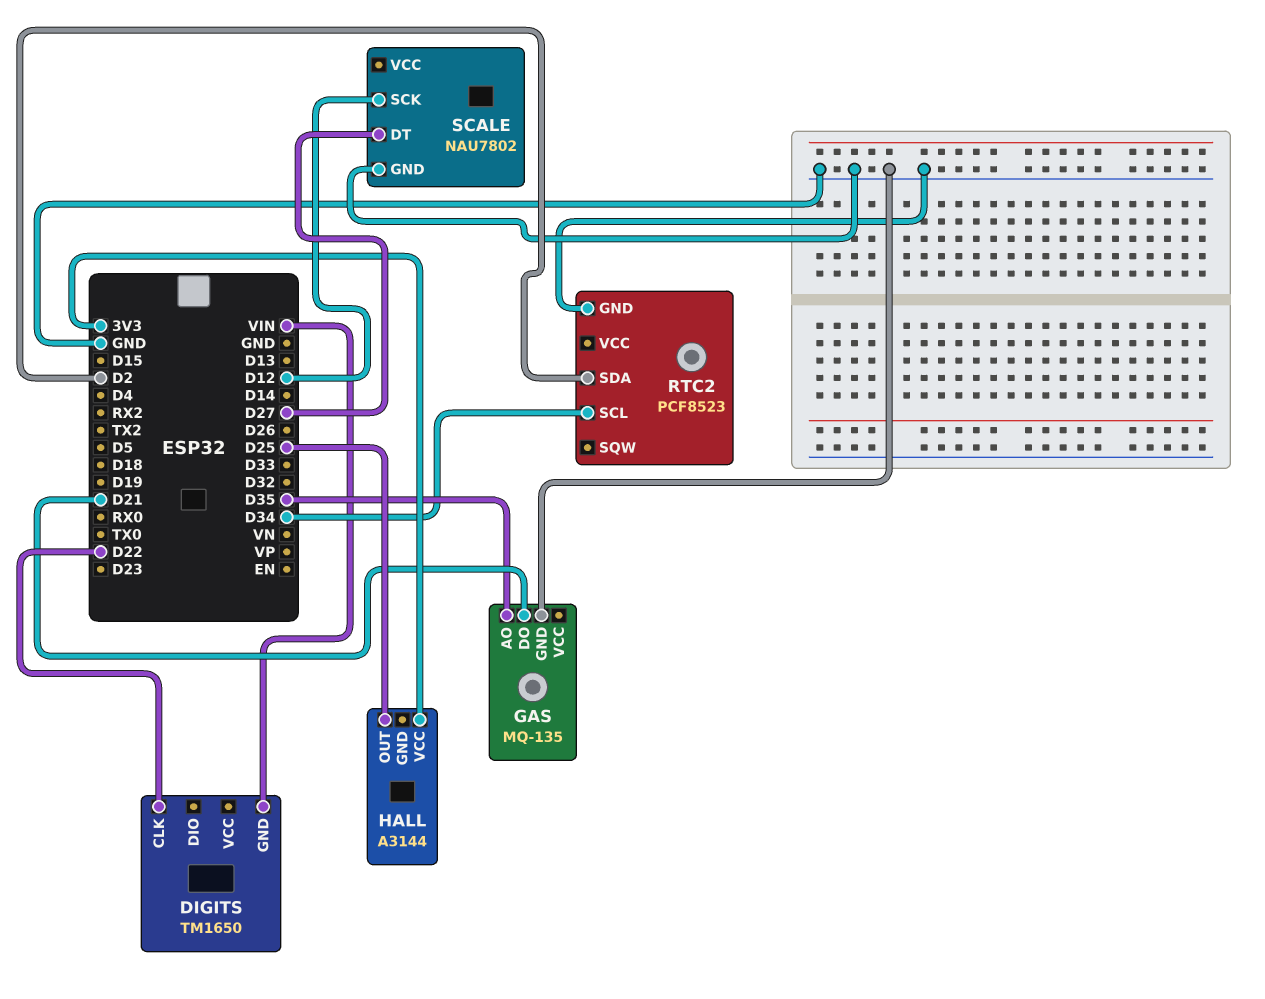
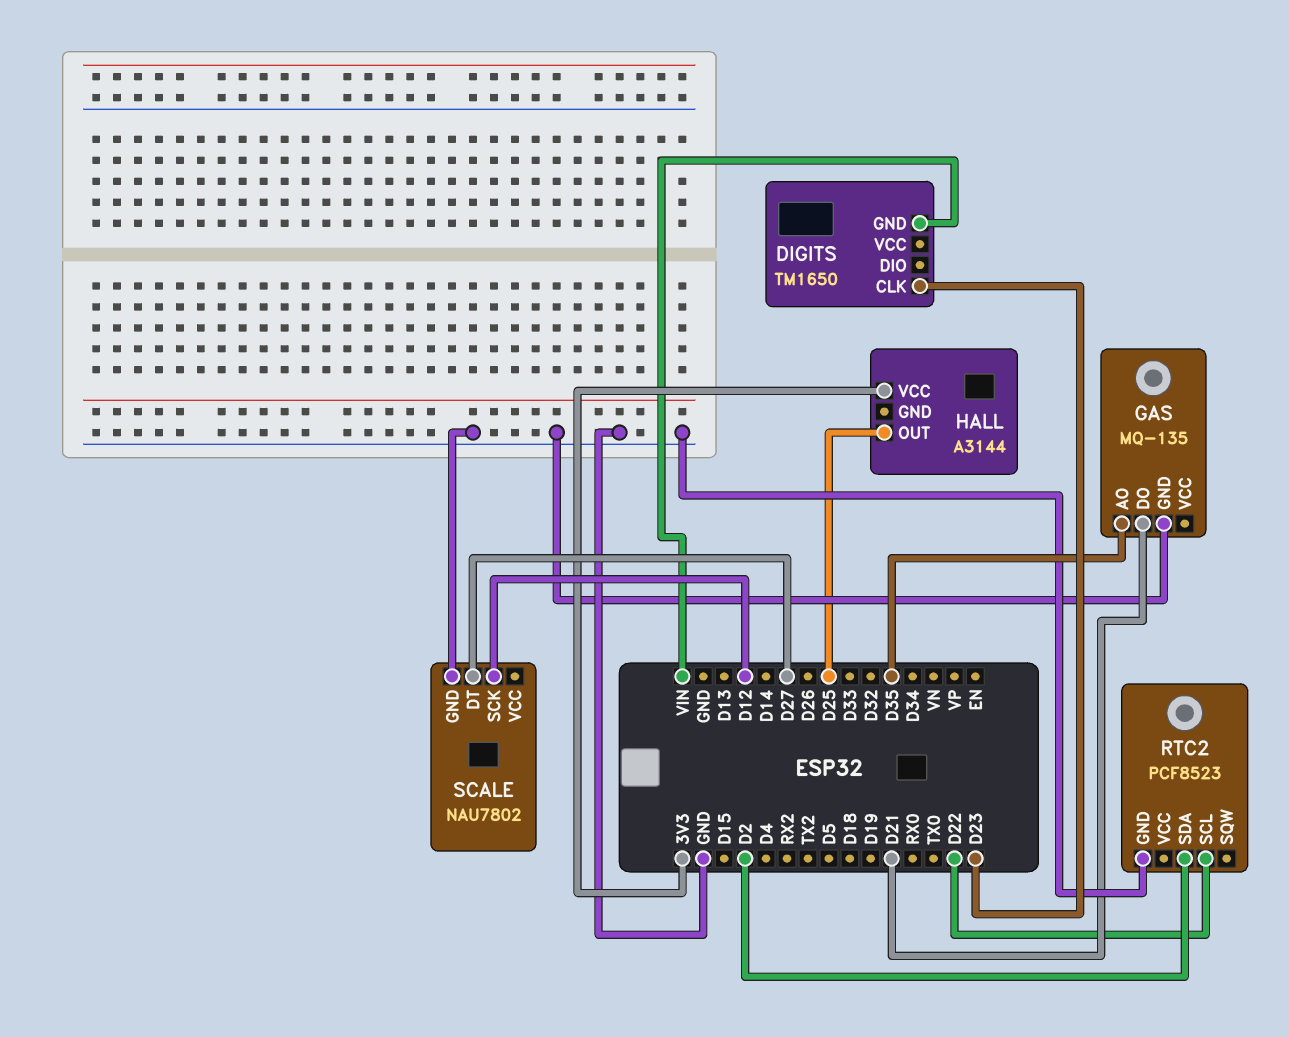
DIGITS pin CLK: D22 -> D23
RTC2 pin SCL: D34 -> D22

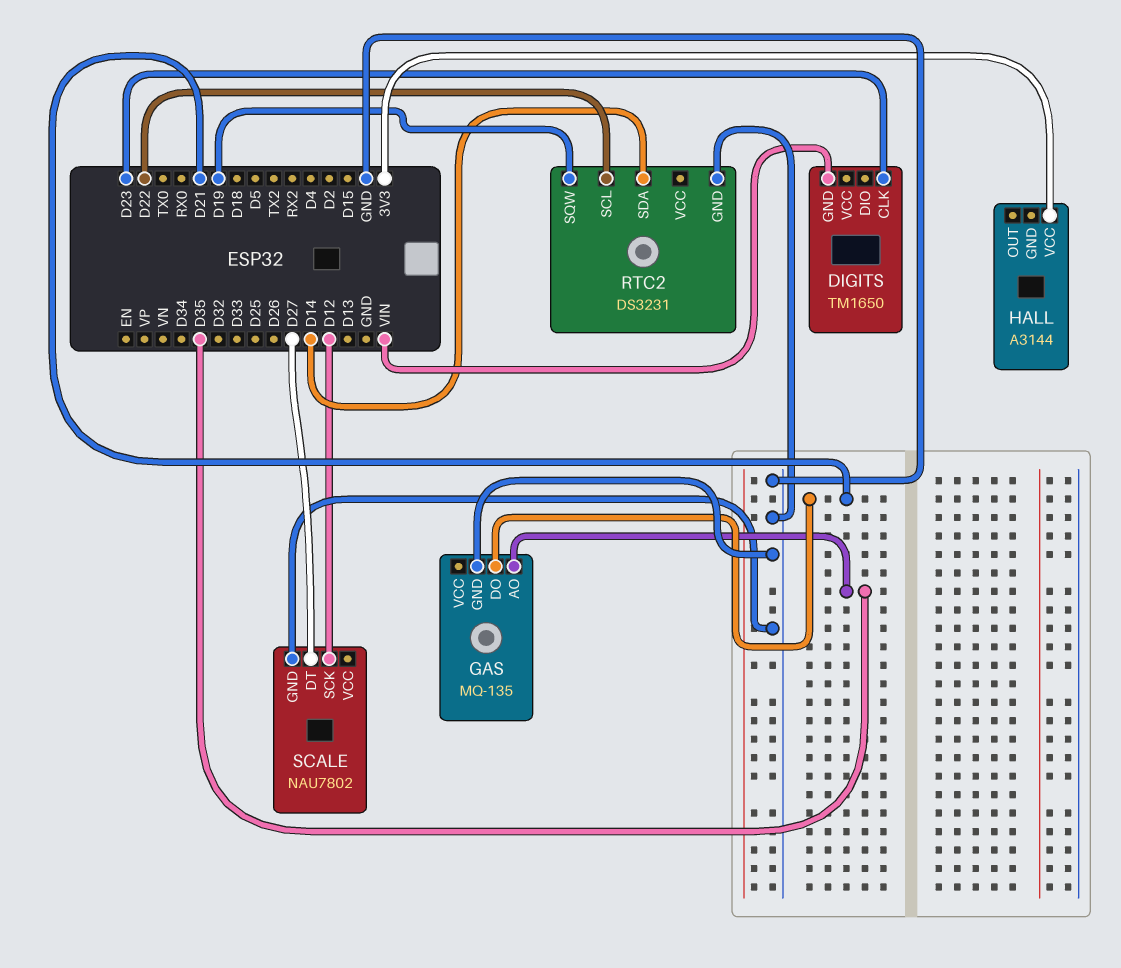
HALL pin OUT: D25 -> none
RTC2: PCF8523 -> DS3231
RTC2 pin SDA: D2 -> D14
RTC2 pin SQW: none -> D19

